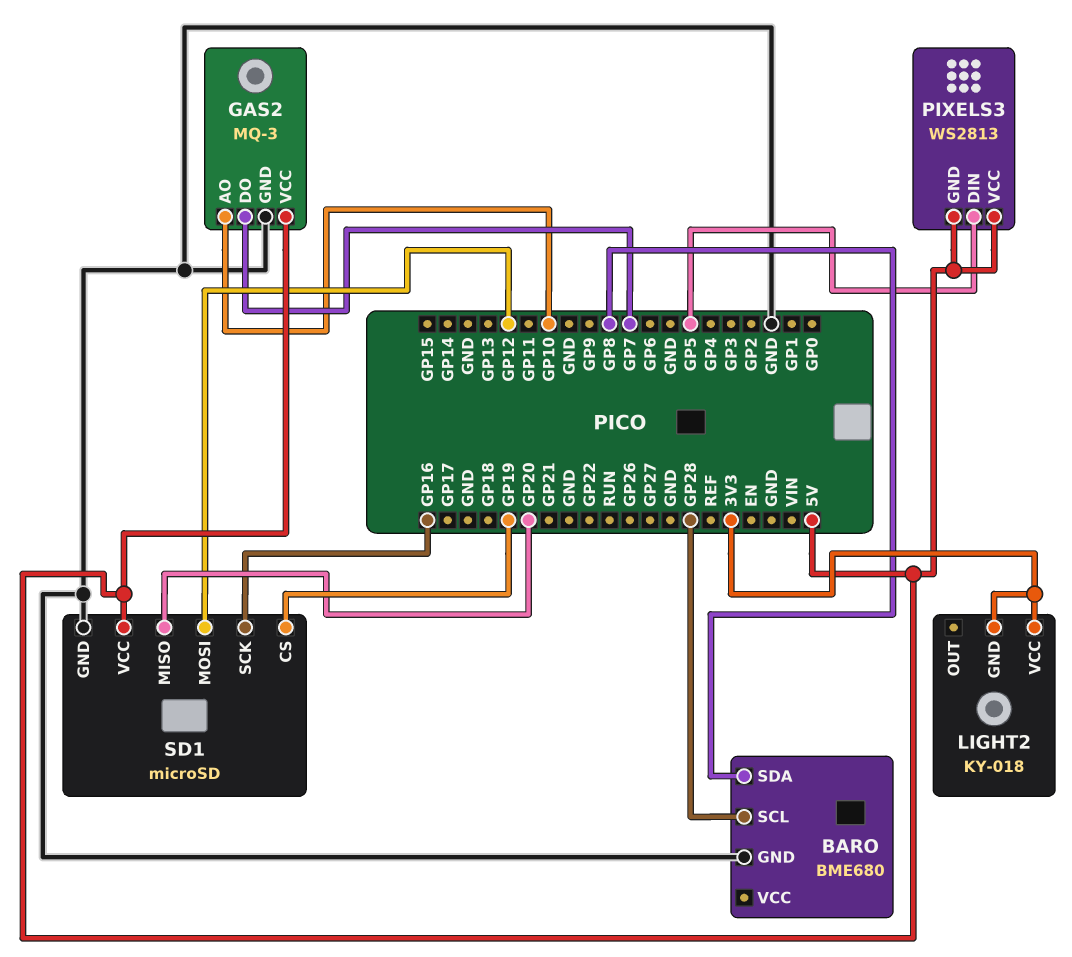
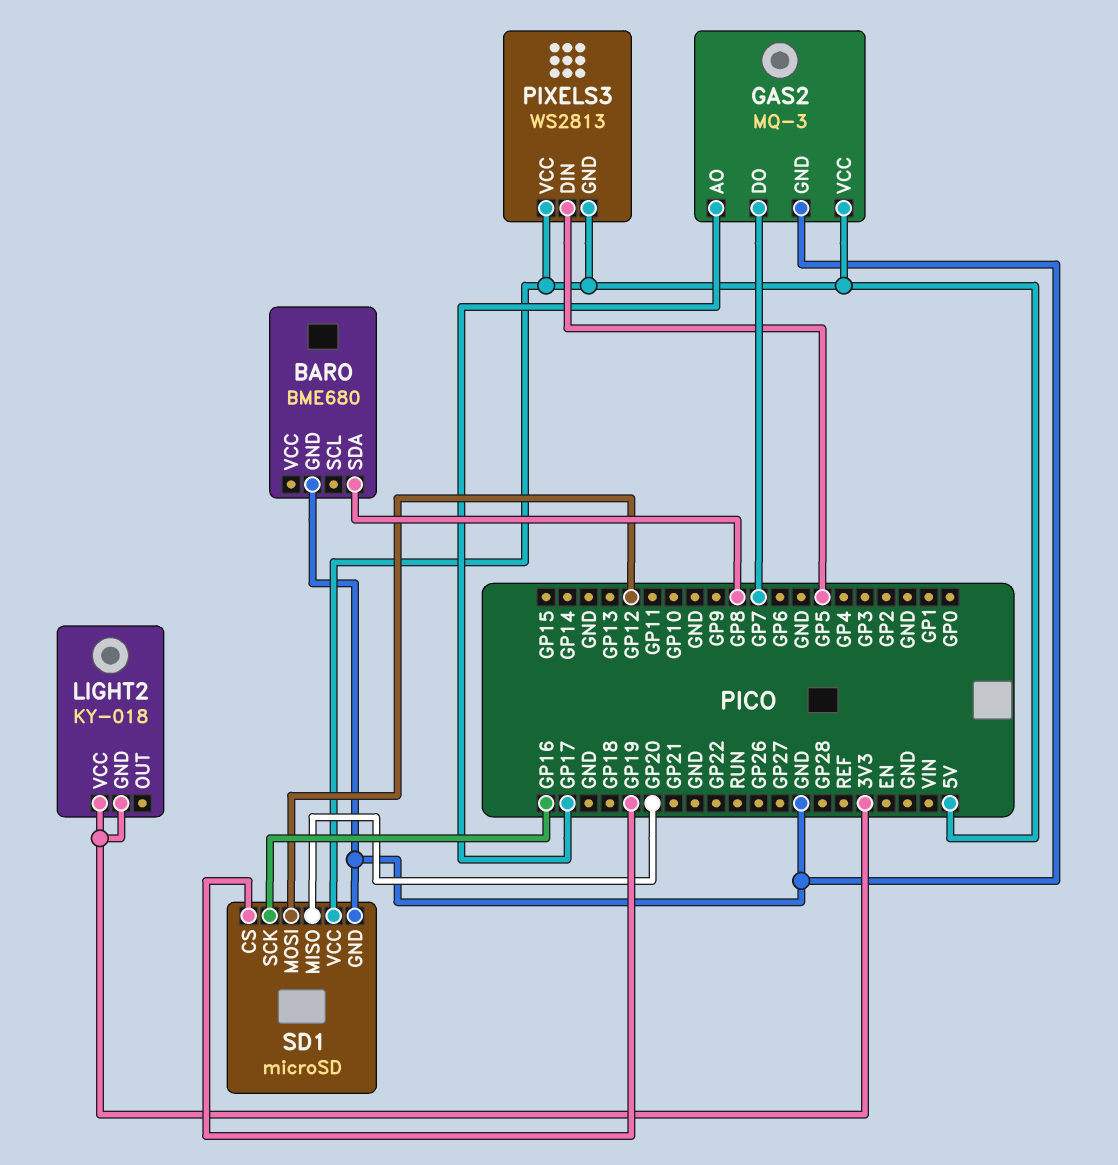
BARO pin SCL: GP28 -> none
GAS2 pin AO: GP10 -> GP17

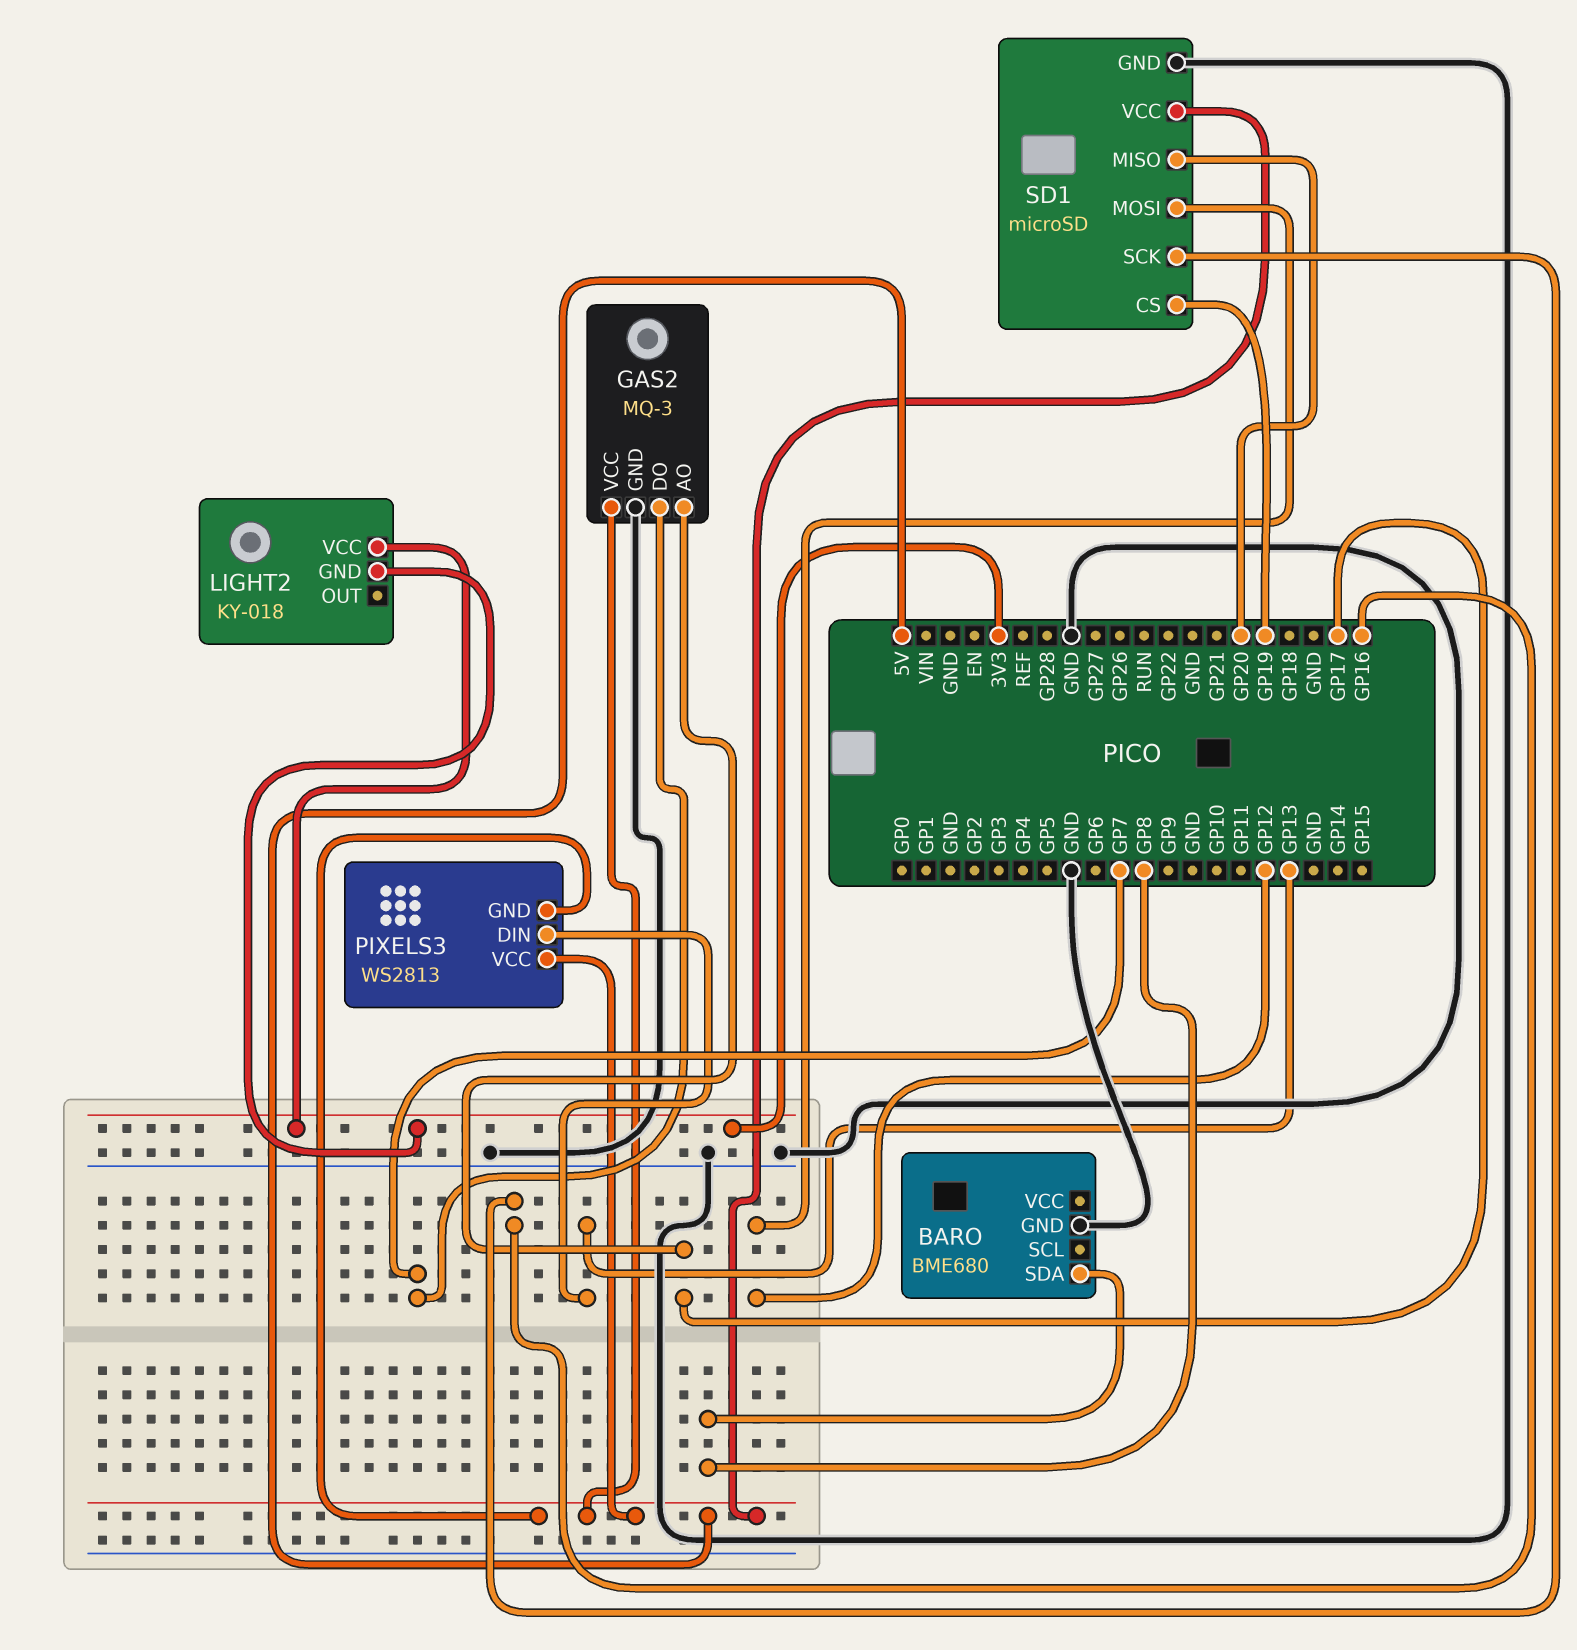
PIXELS3 pin DIN: GP5 -> GP13

